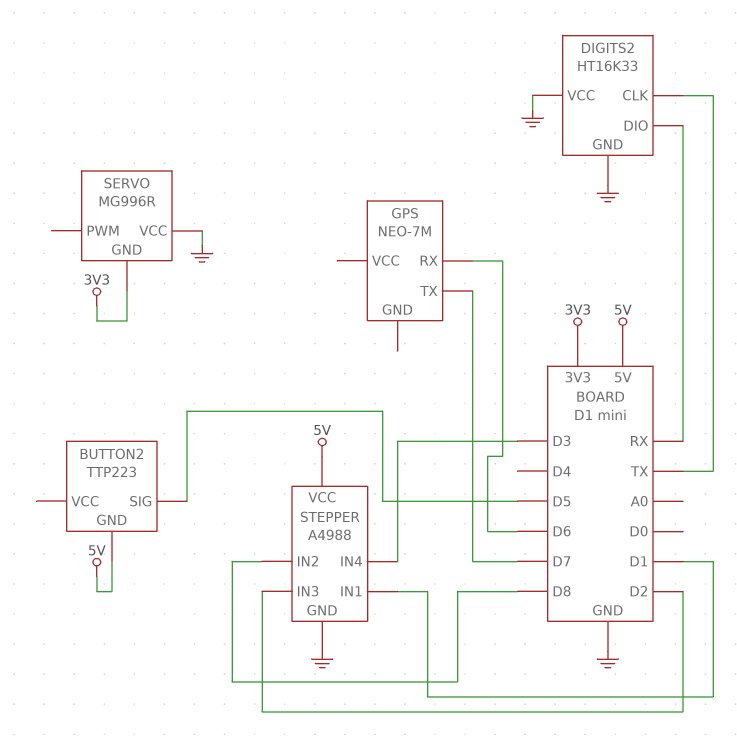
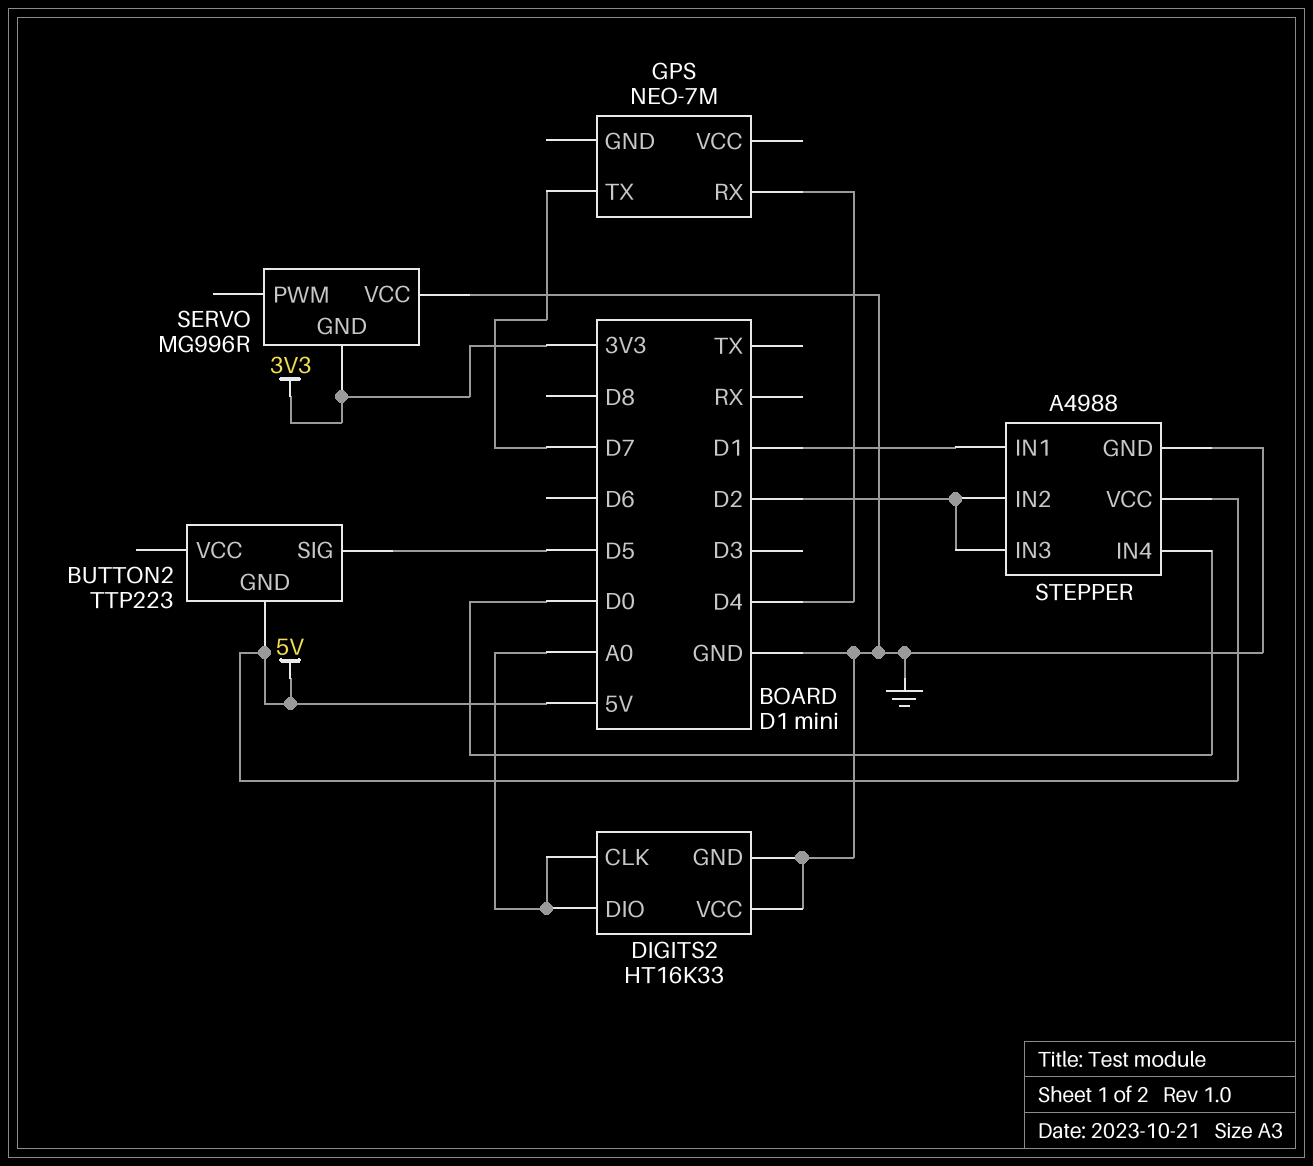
DIGITS2 pin CLK: TX -> A0
DIGITS2 pin DIO: RX -> A0
GPS pin RX: D6 -> D4
STEPPER pin IN2: D8 -> D2
STEPPER pin IN4: D3 -> D0

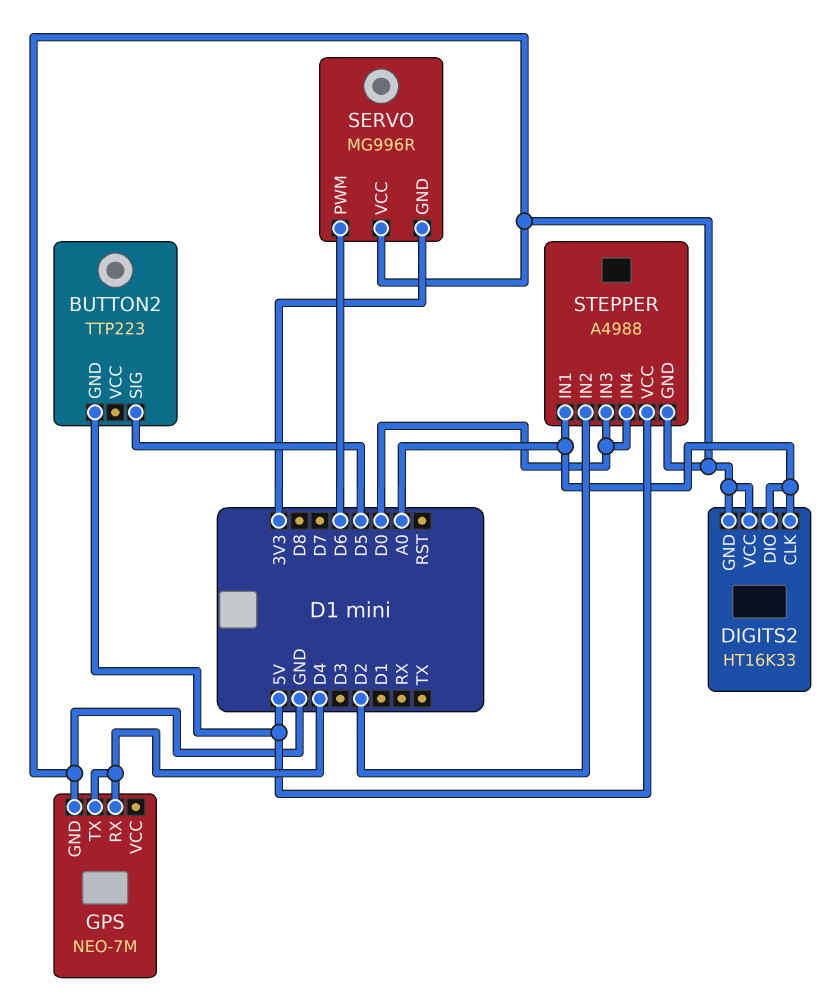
GPS pin GND: none -> GND
GPS pin TX: D7 -> D4
SERVO pin PWM: none -> D6
STEPPER pin IN1: D1 -> A0
STEPPER pin IN3: D2 -> D0

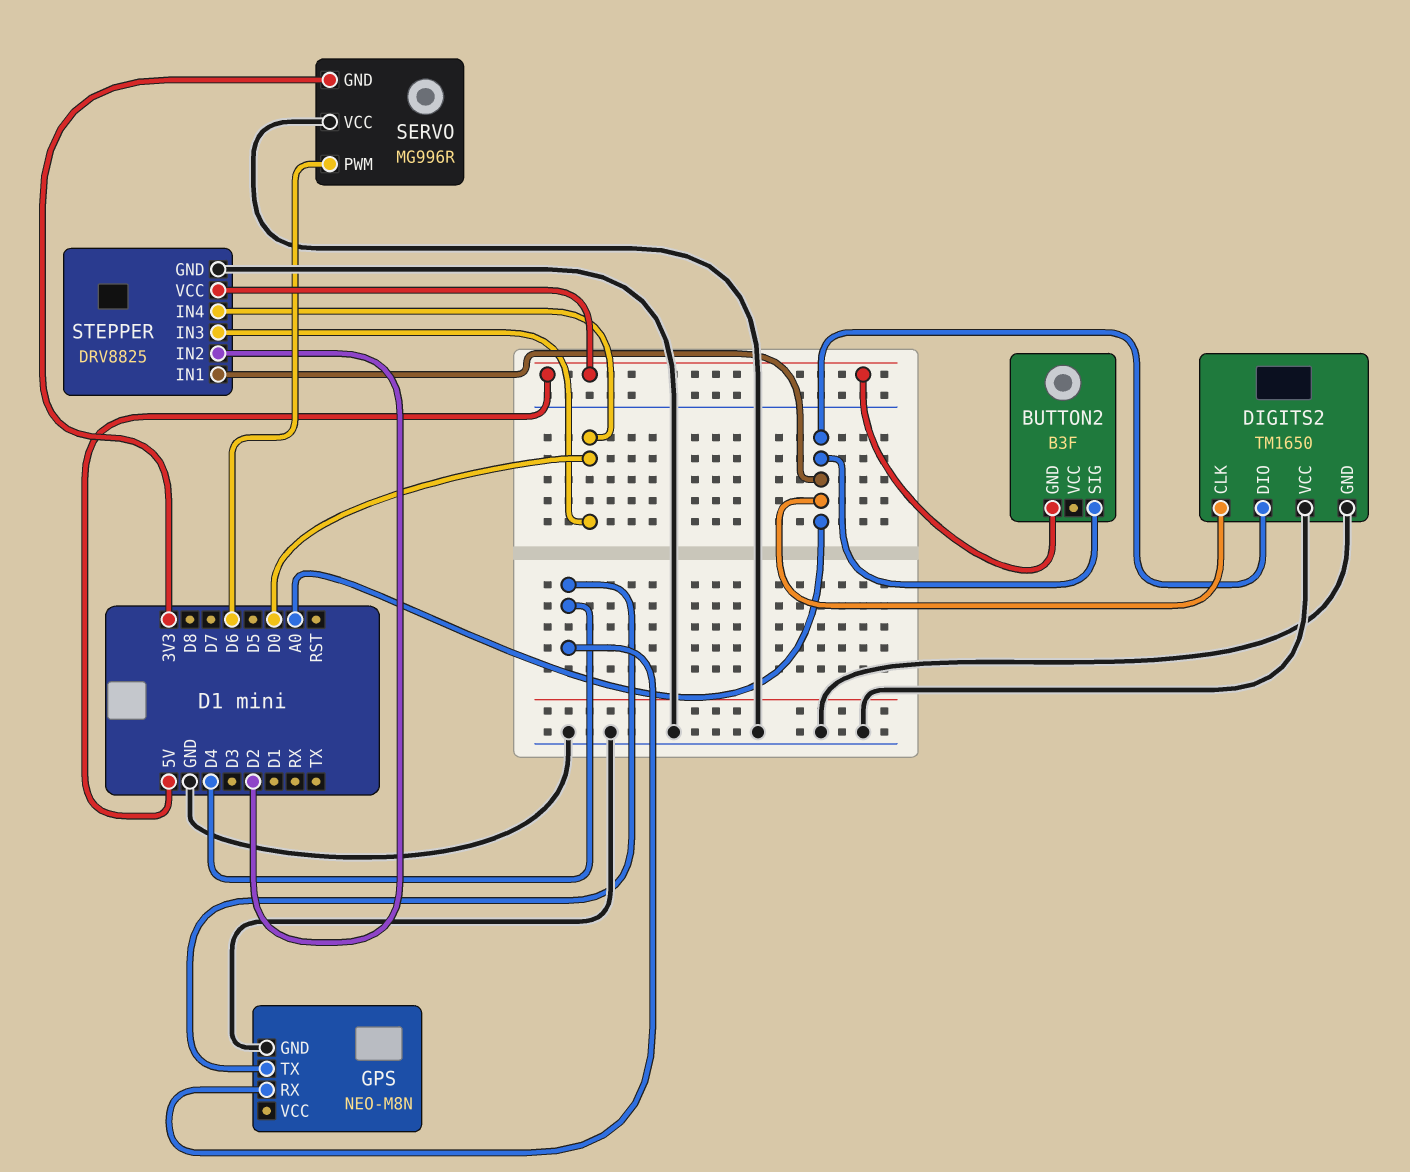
BUTTON2: TTP223 -> B3F
BUTTON2 pin SIG: D5 -> A0
DIGITS2: HT16K33 -> TM1650
GPS: NEO-7M -> NEO-M8N
STEPPER: A4988 -> DRV8825

